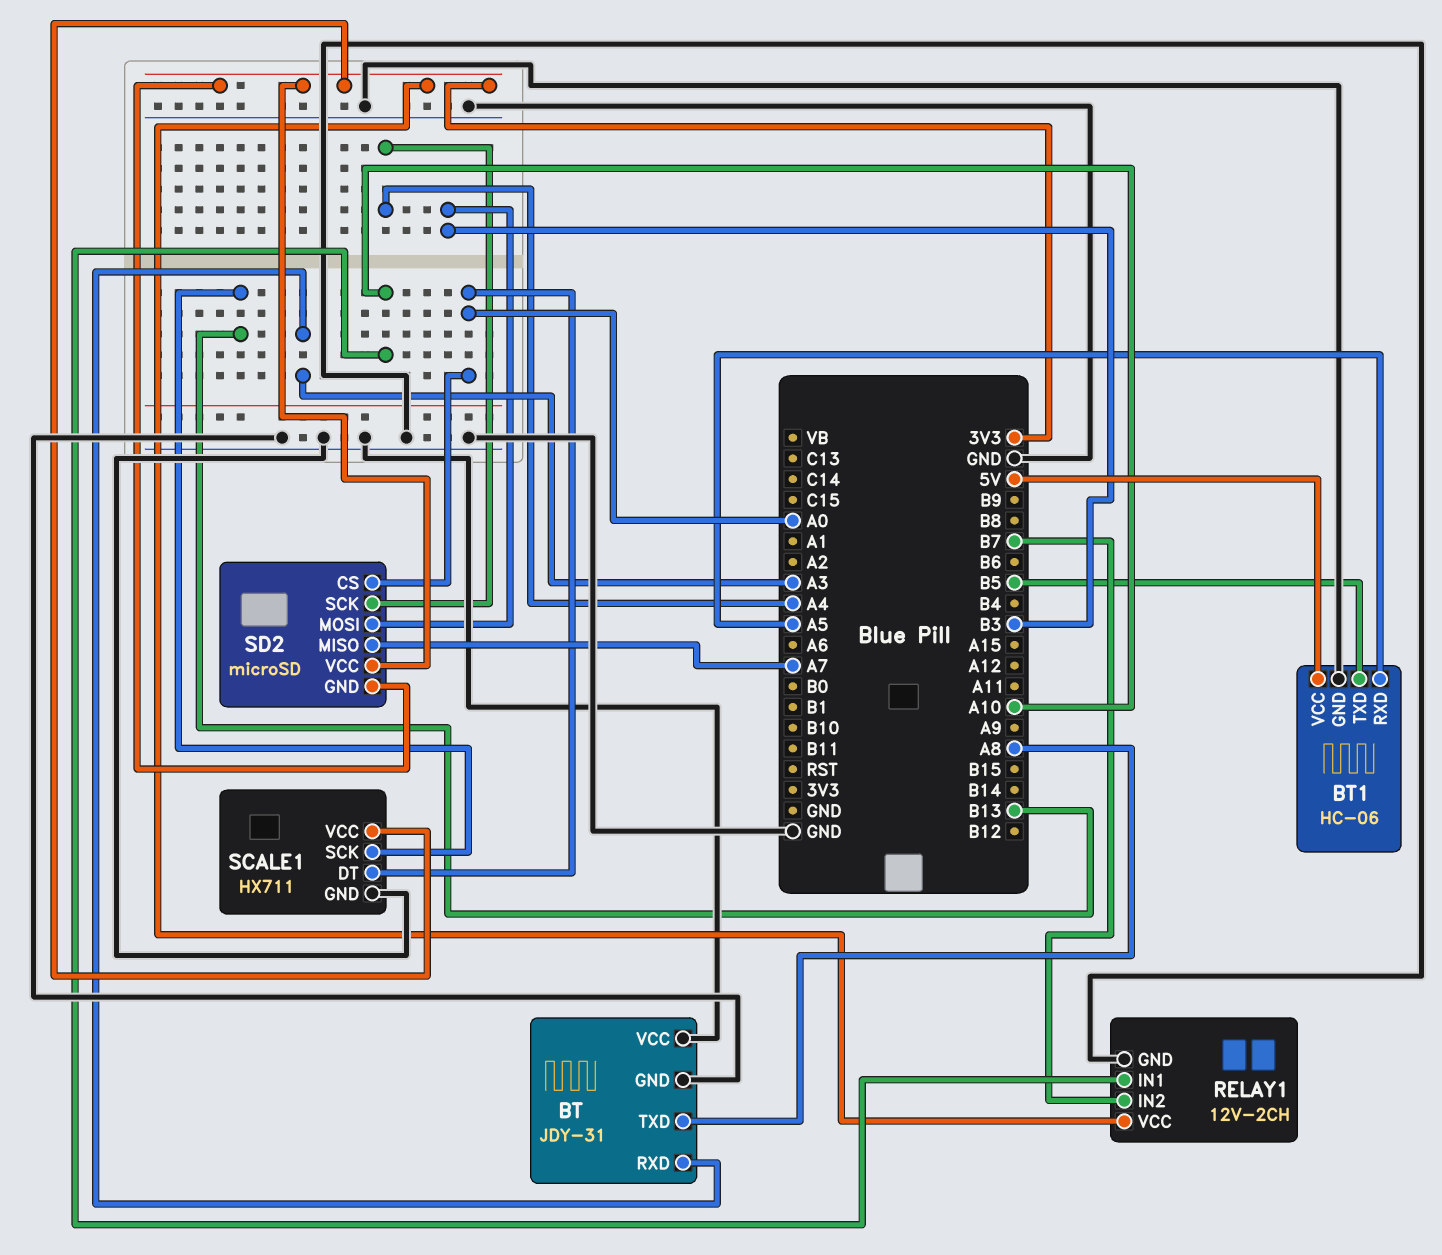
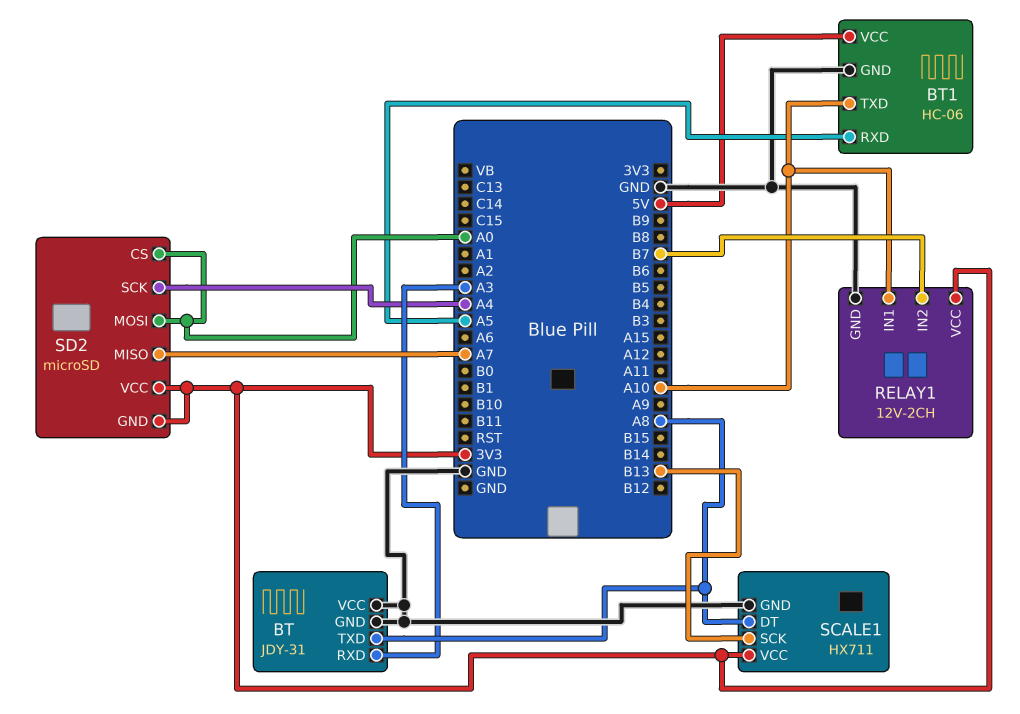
BT1 pin TXD: B5 -> A10
SCALE1 pin DT: A0 -> A8
SD2 pin MOSI: B3 -> A0

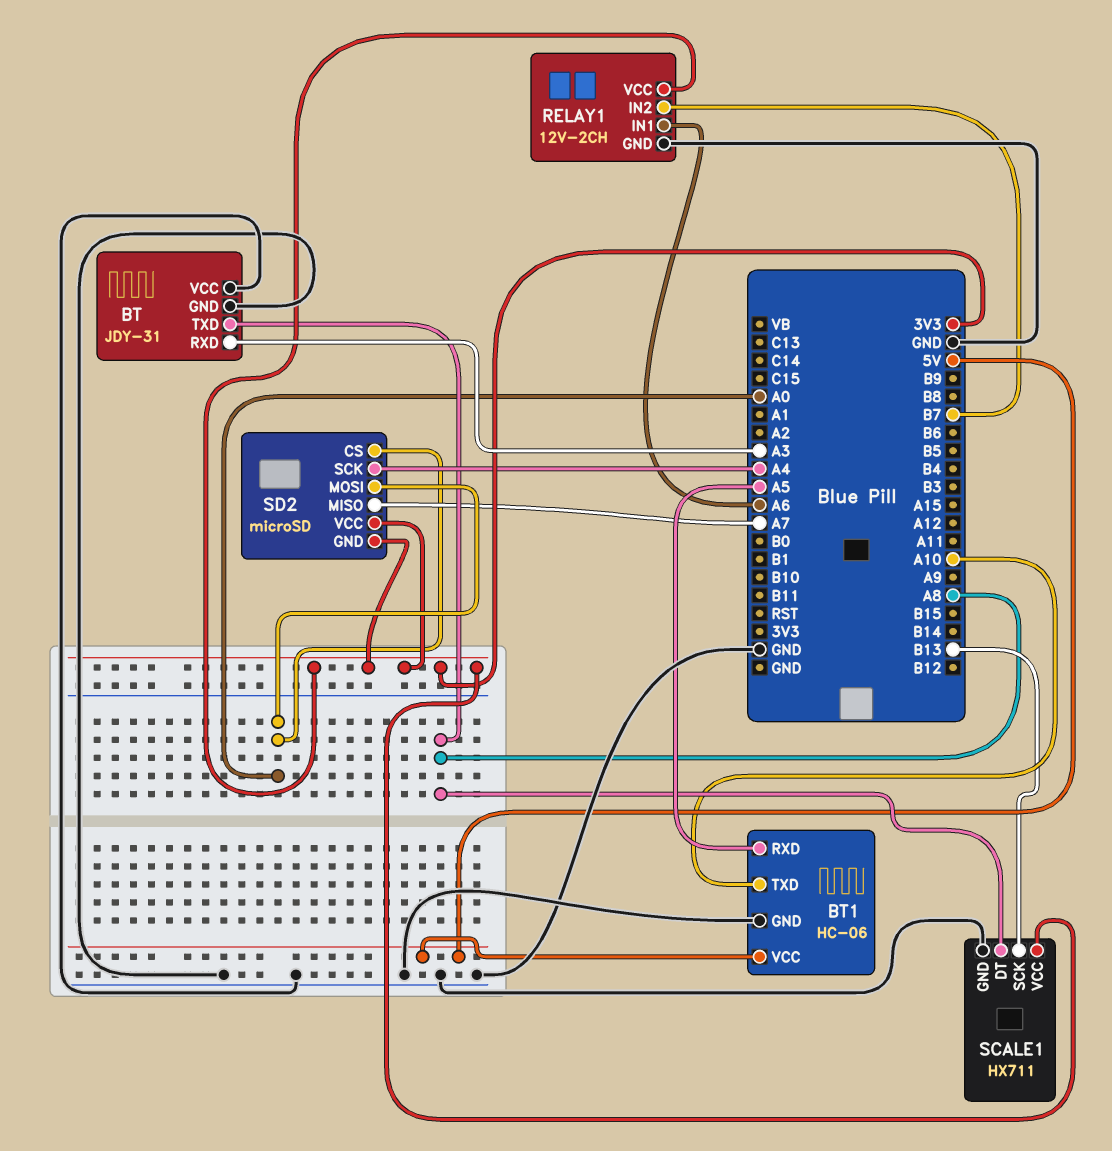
RELAY1 pin IN1: A10 -> A6

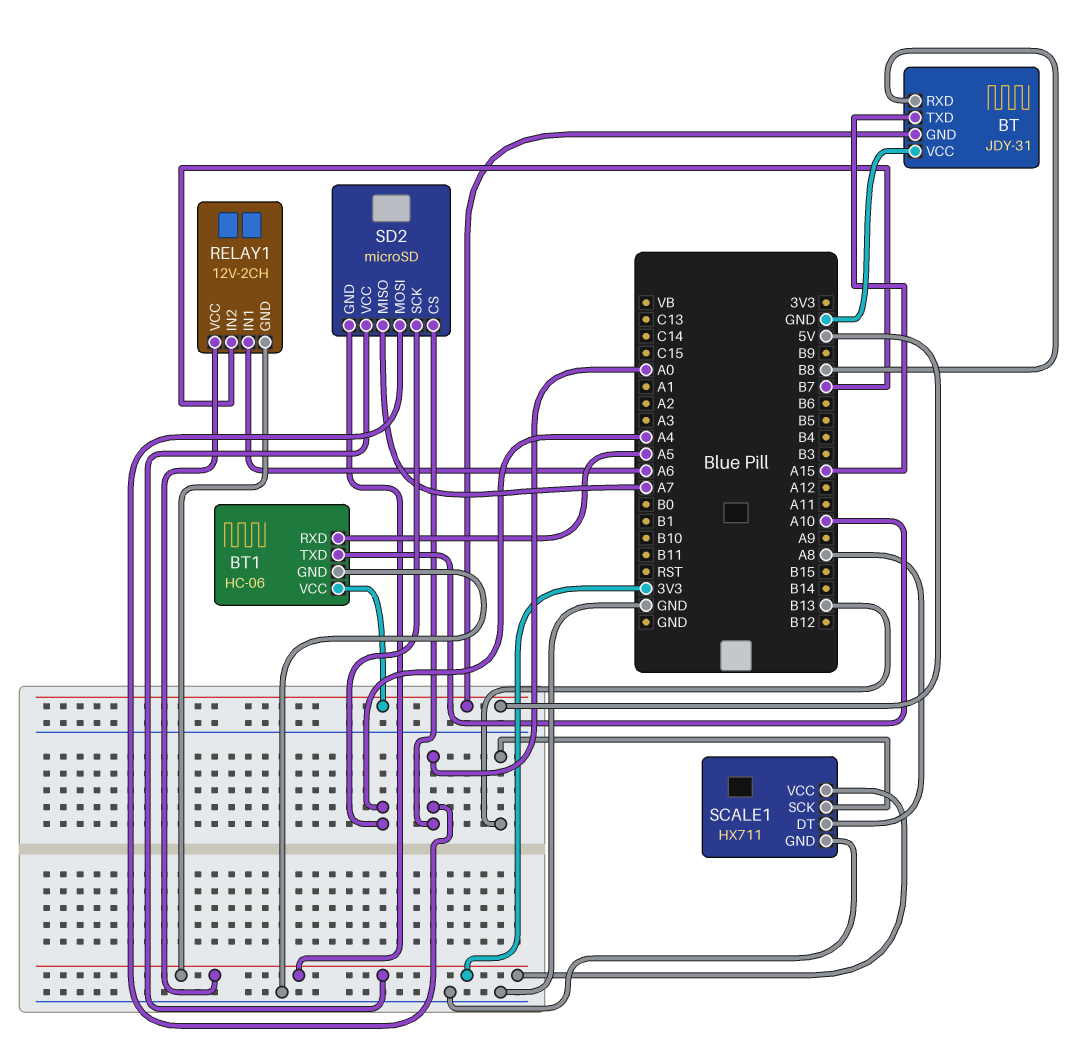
BT pin GND: GND -> 5V
BT pin RXD: A3 -> B8
BT pin TXD: A8 -> A15
RELAY1 pin GND: GND -> 3V3

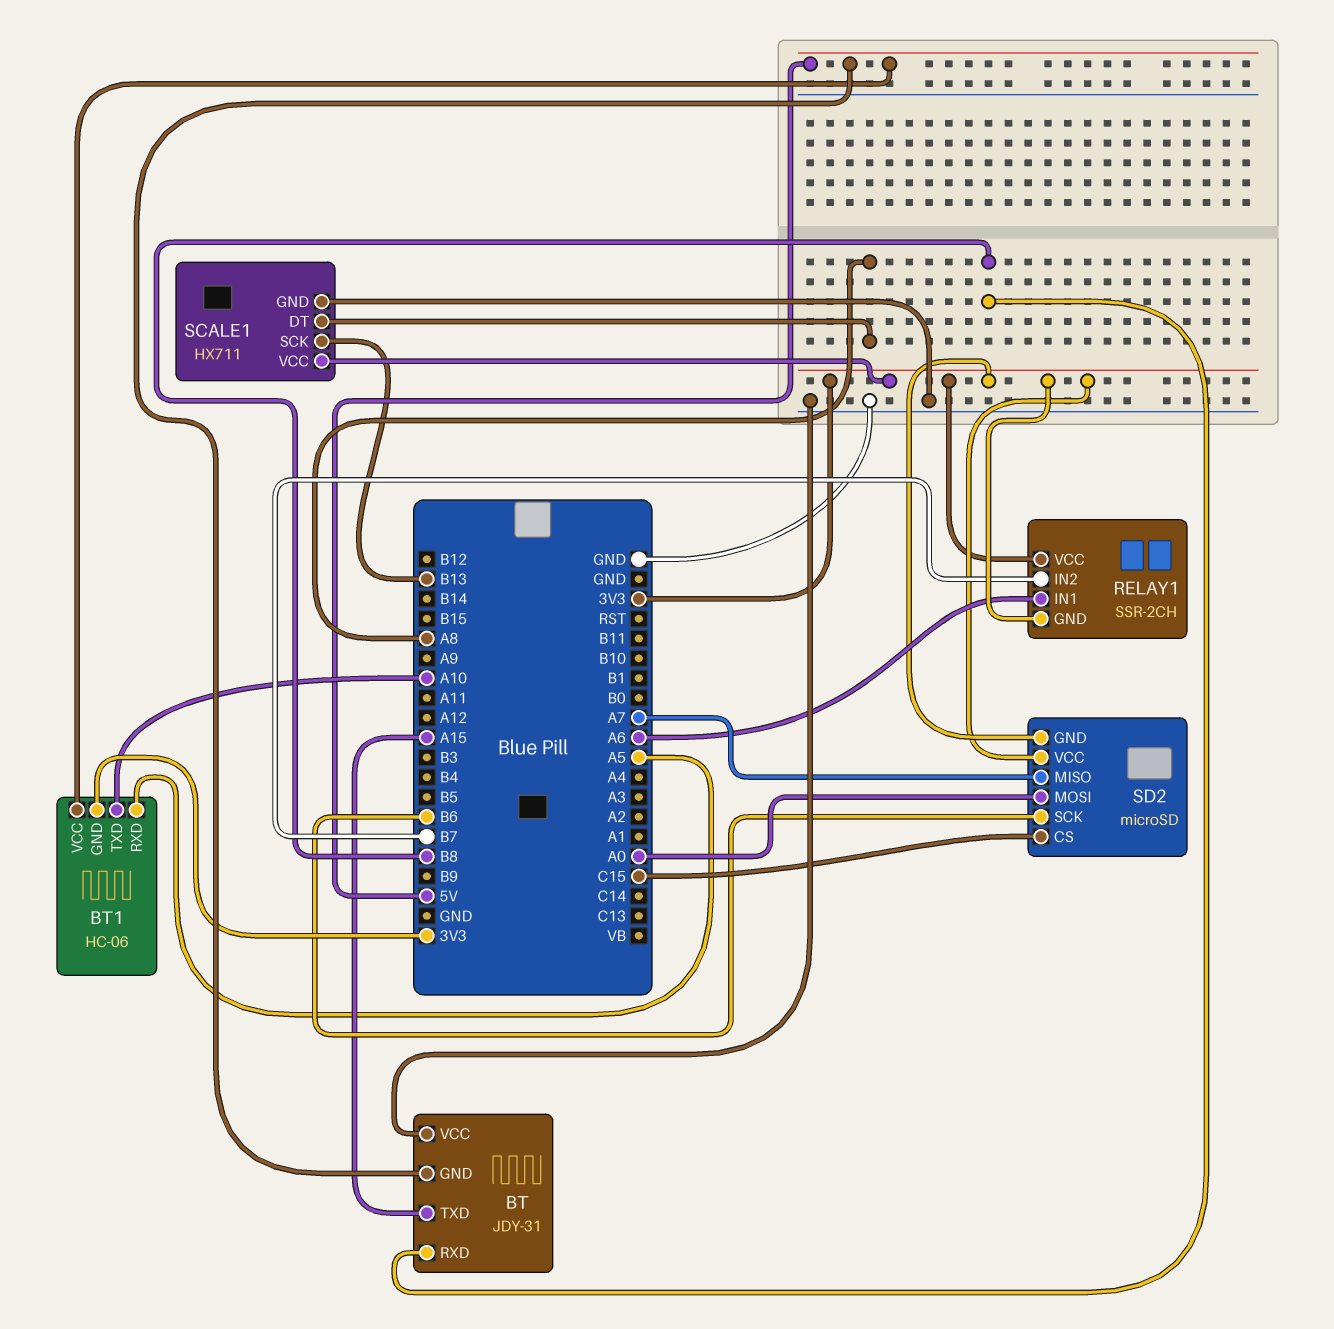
BT1 pin GND: GND -> 3V3
RELAY1: 12V-2CH -> SSR-2CH
SD2 pin CS: A0 -> C15
SD2 pin SCK: A4 -> B6

